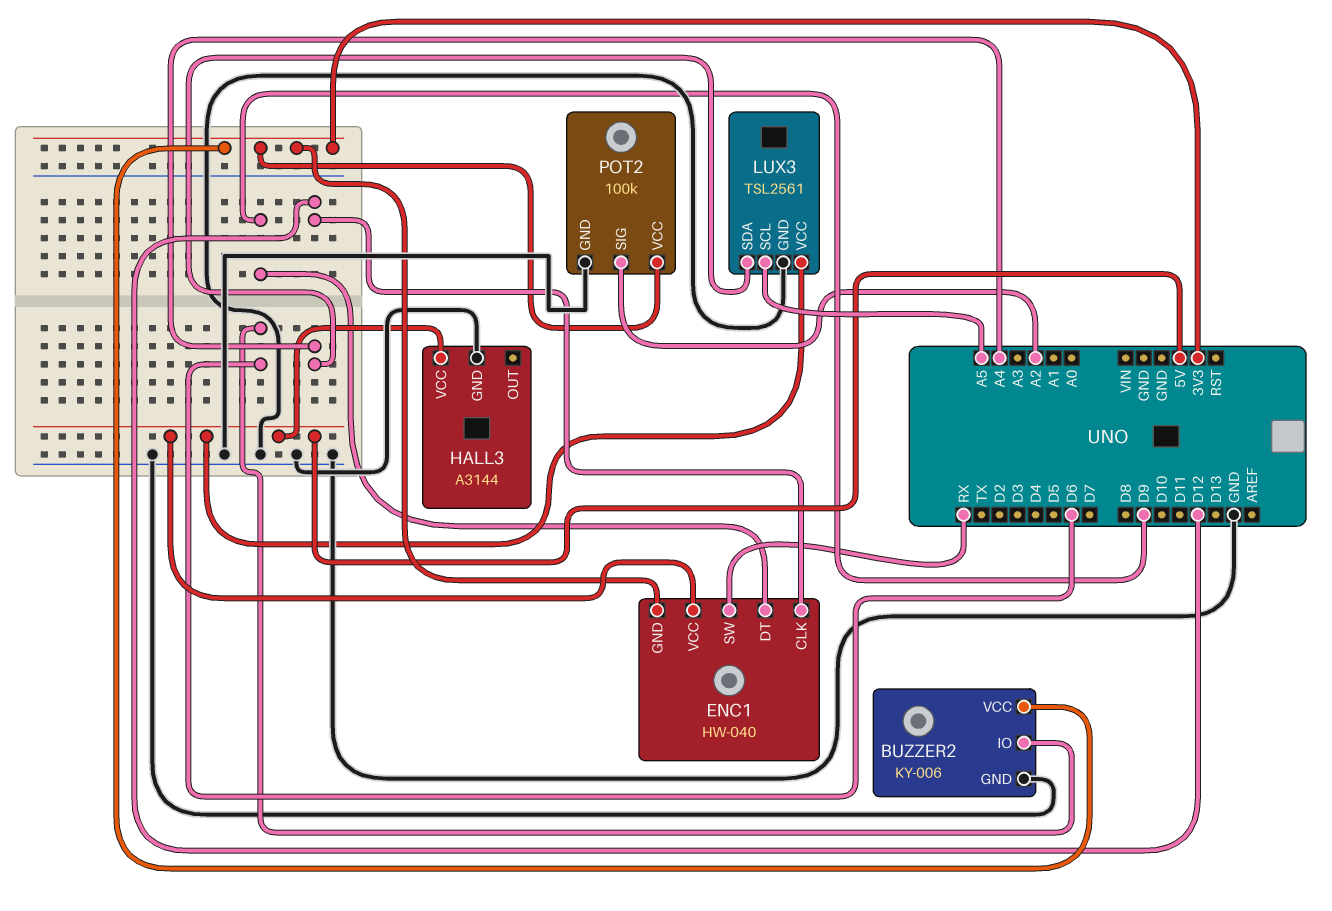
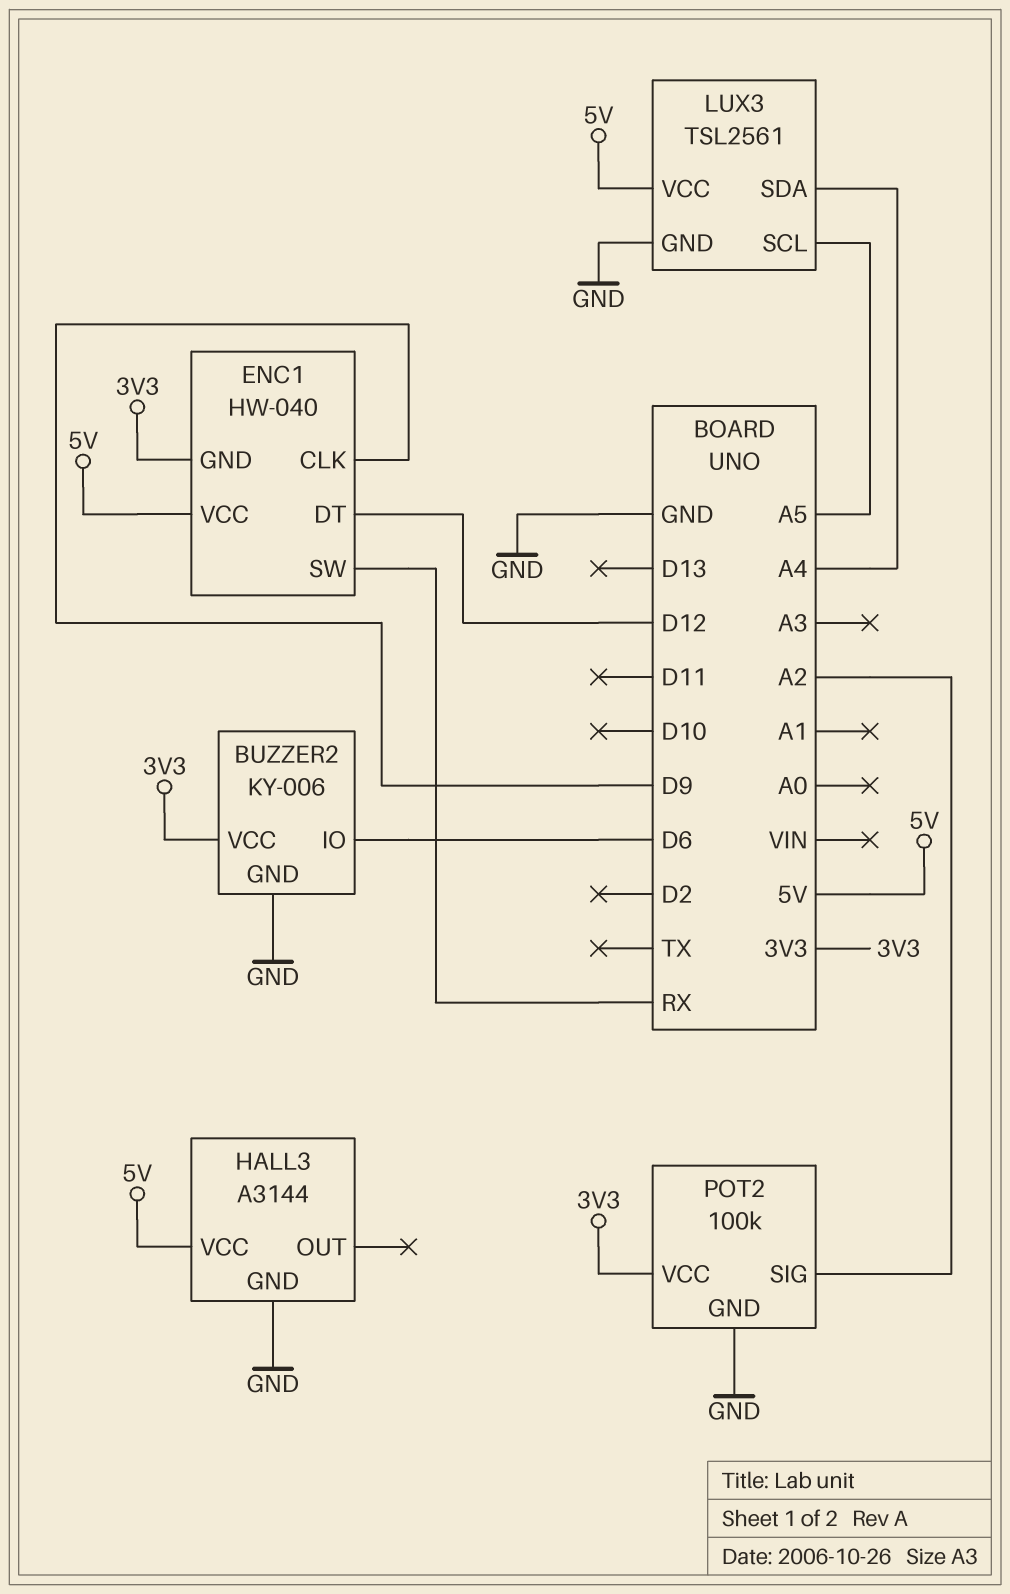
ENC1 pin CLK: D12 -> D9
ENC1 pin DT: D9 -> D12

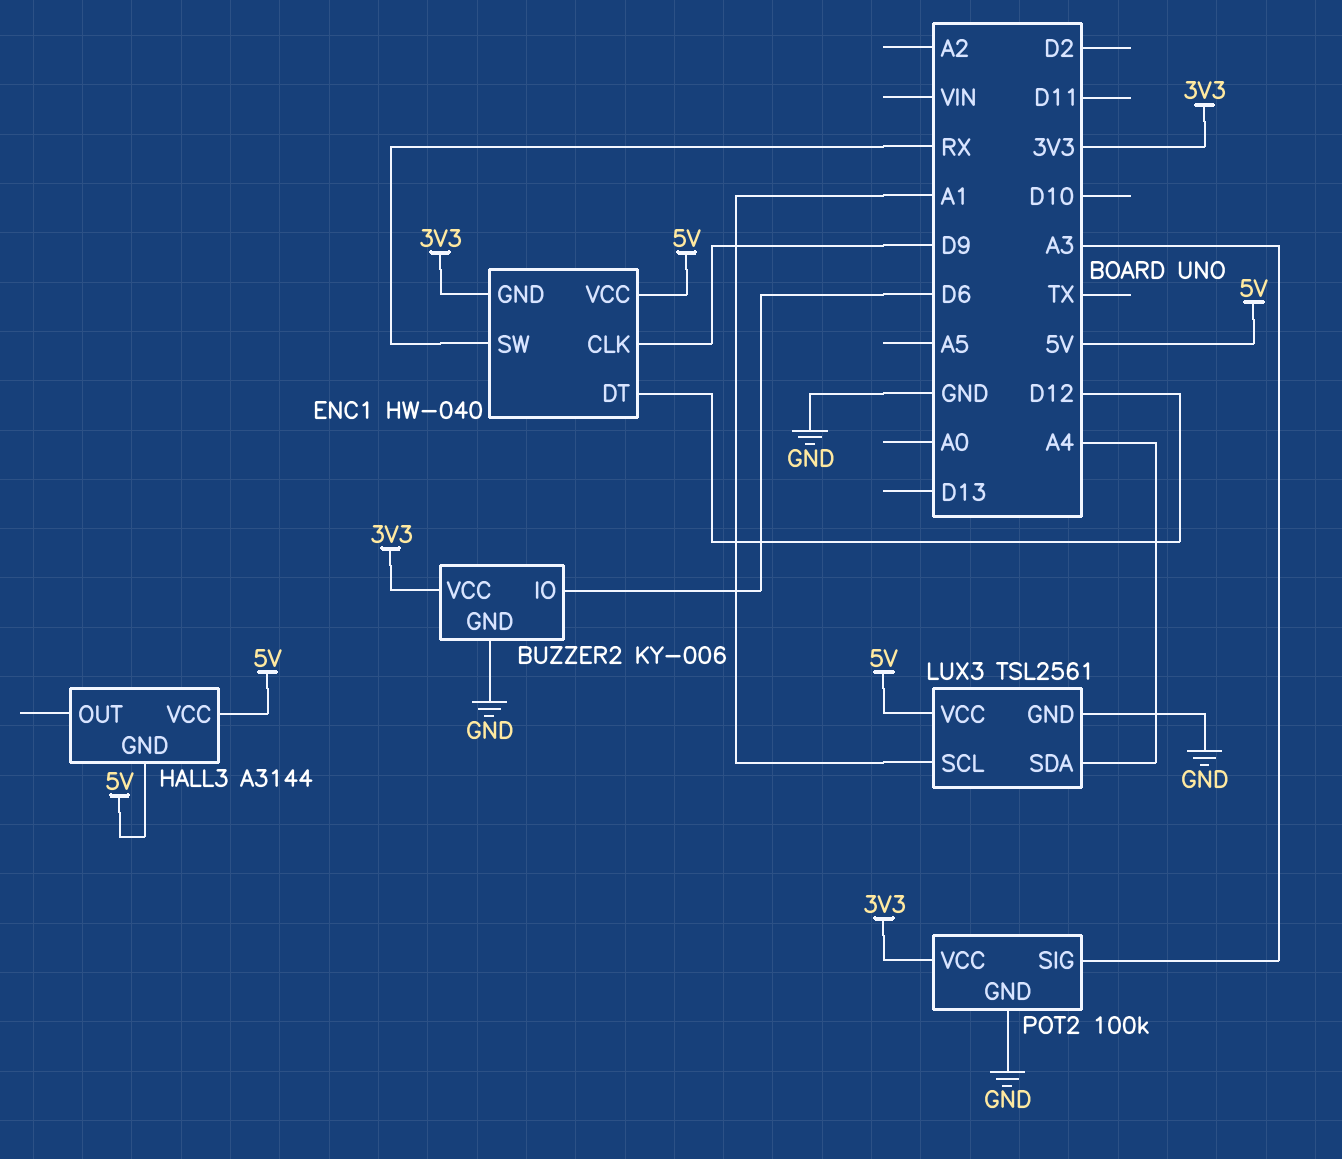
HALL3 pin GND: GND -> 5V
LUX3 pin SCL: A5 -> A1
POT2 pin SIG: A2 -> A3

